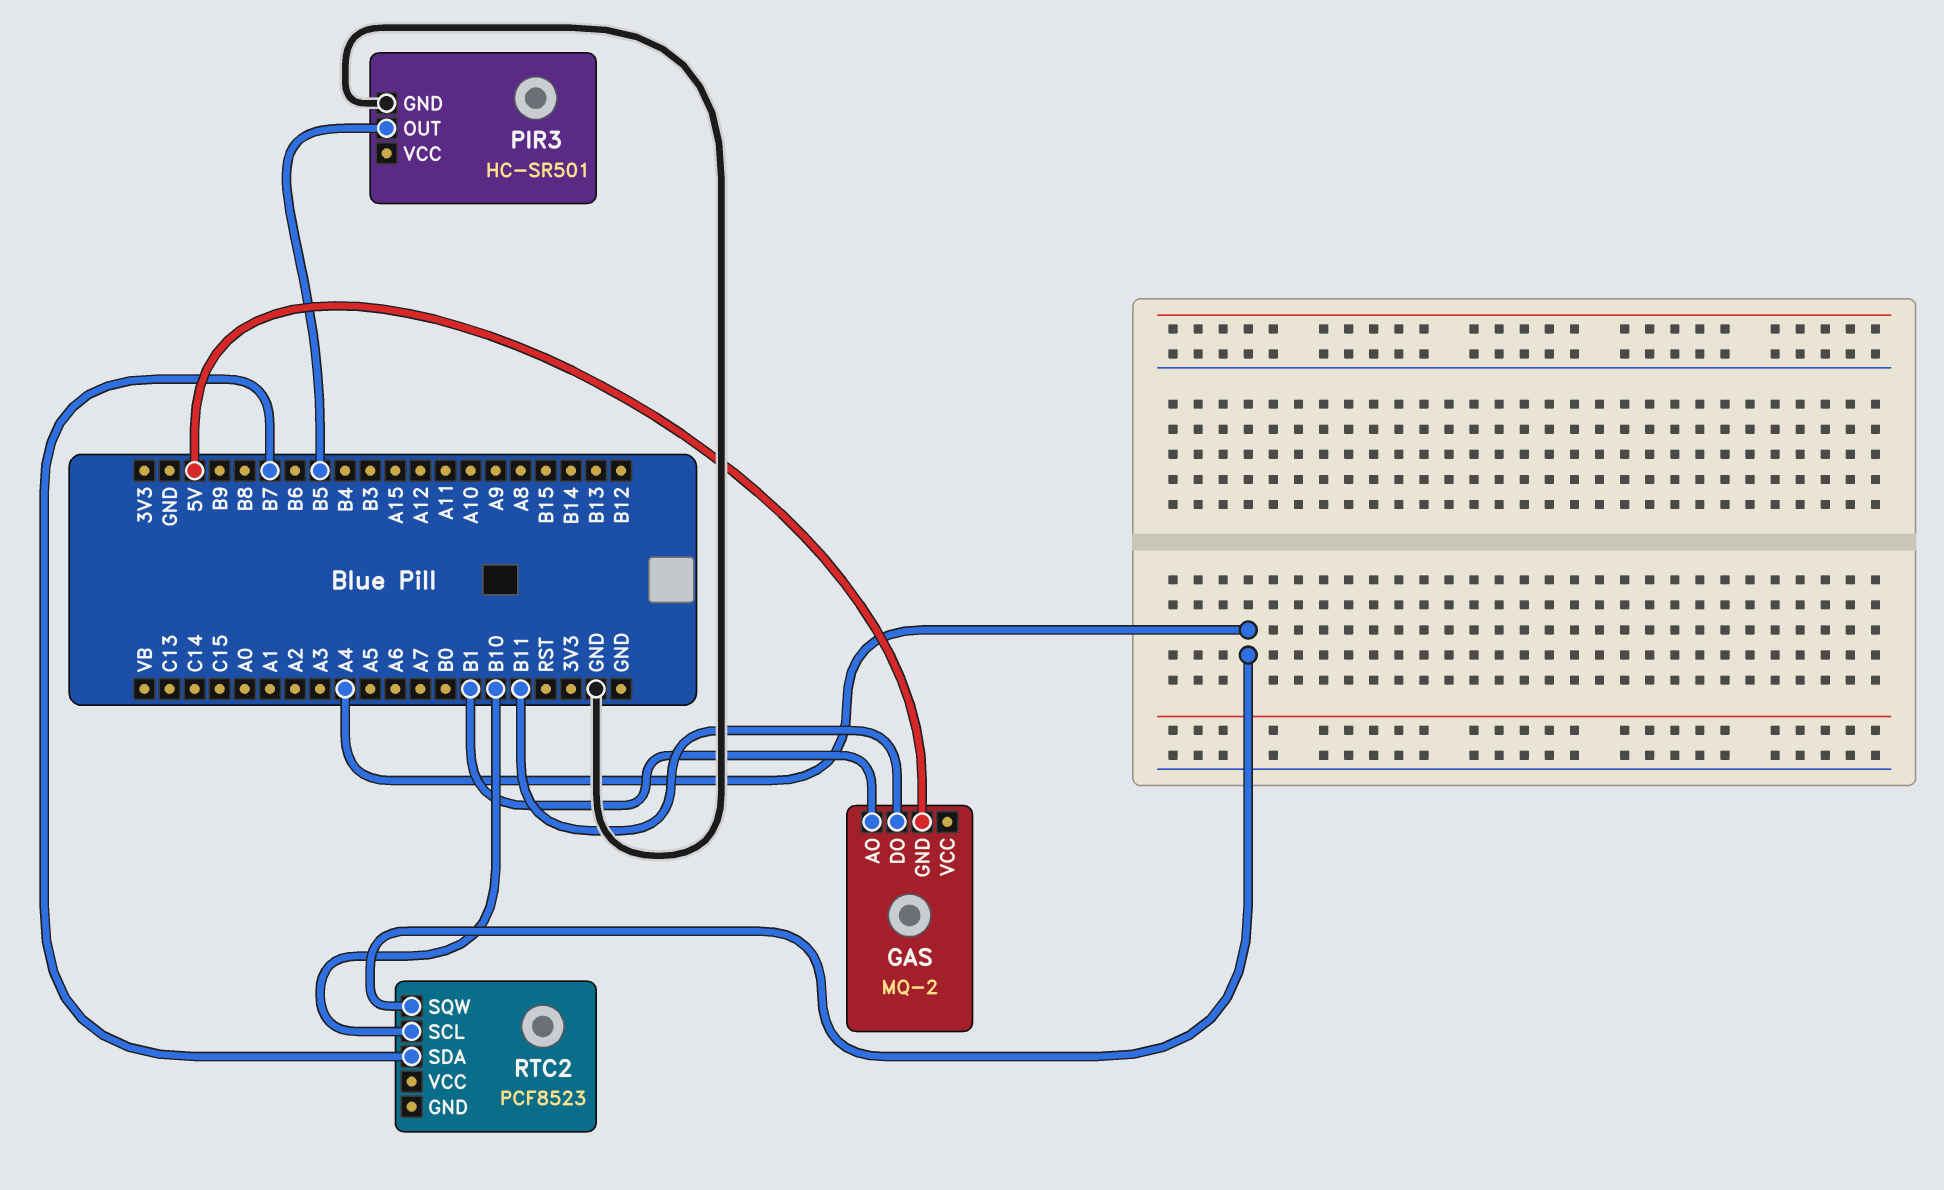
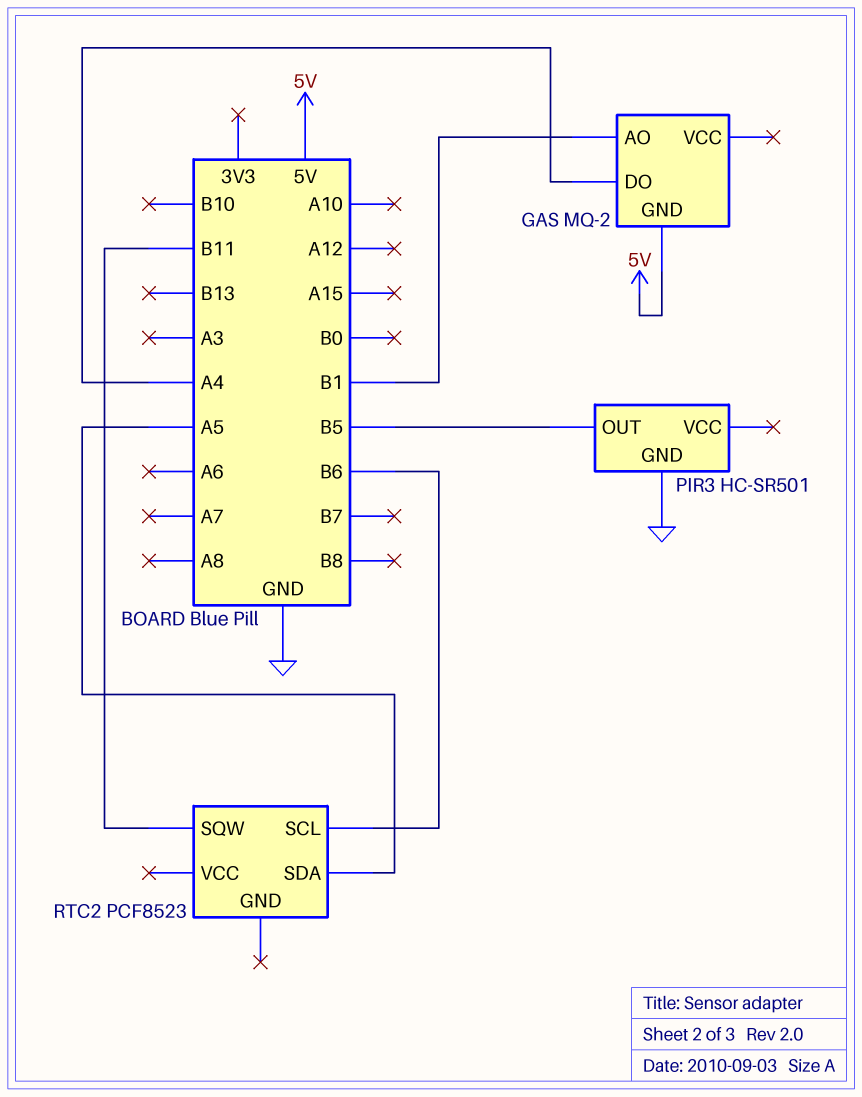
GAS pin DO: B11 -> A4
RTC2 pin SCL: B10 -> B6
RTC2 pin SDA: B7 -> A5
RTC2 pin SQW: A4 -> B11

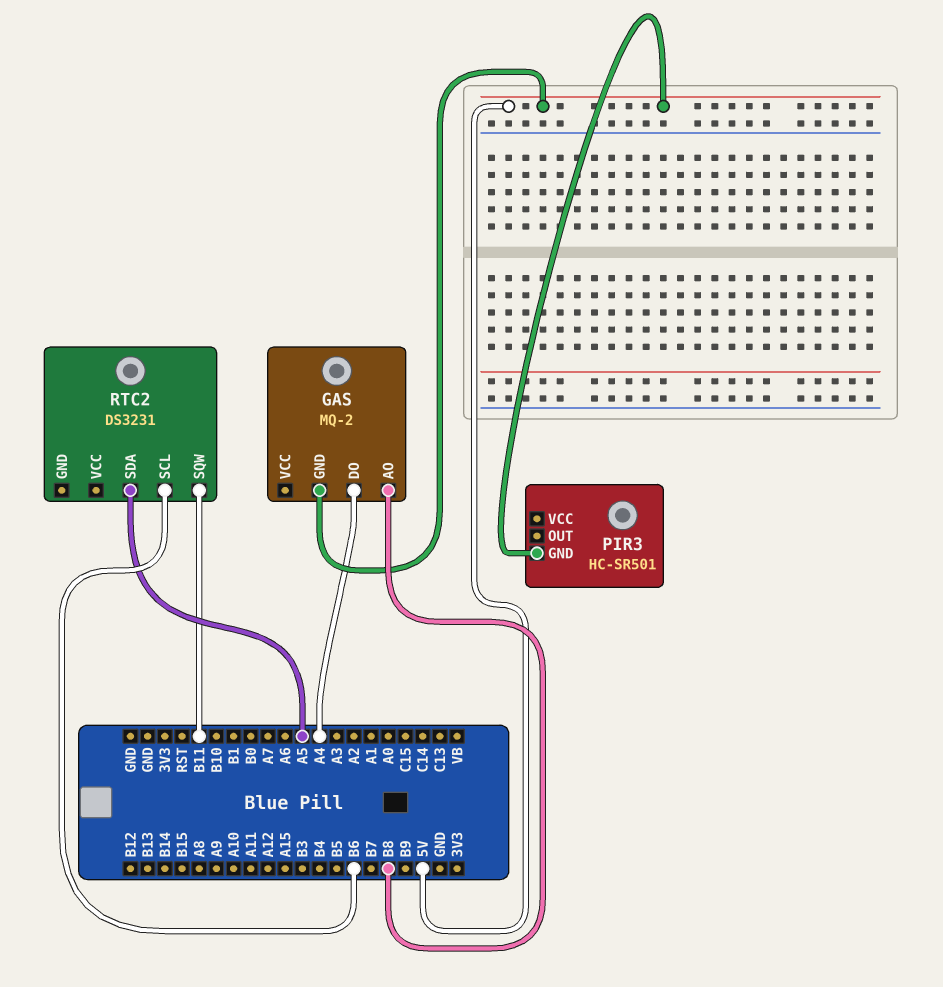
GAS pin AO: B1 -> B8
PIR3 pin GND: GND -> 5V
PIR3 pin OUT: B5 -> none
RTC2: PCF8523 -> DS3231

